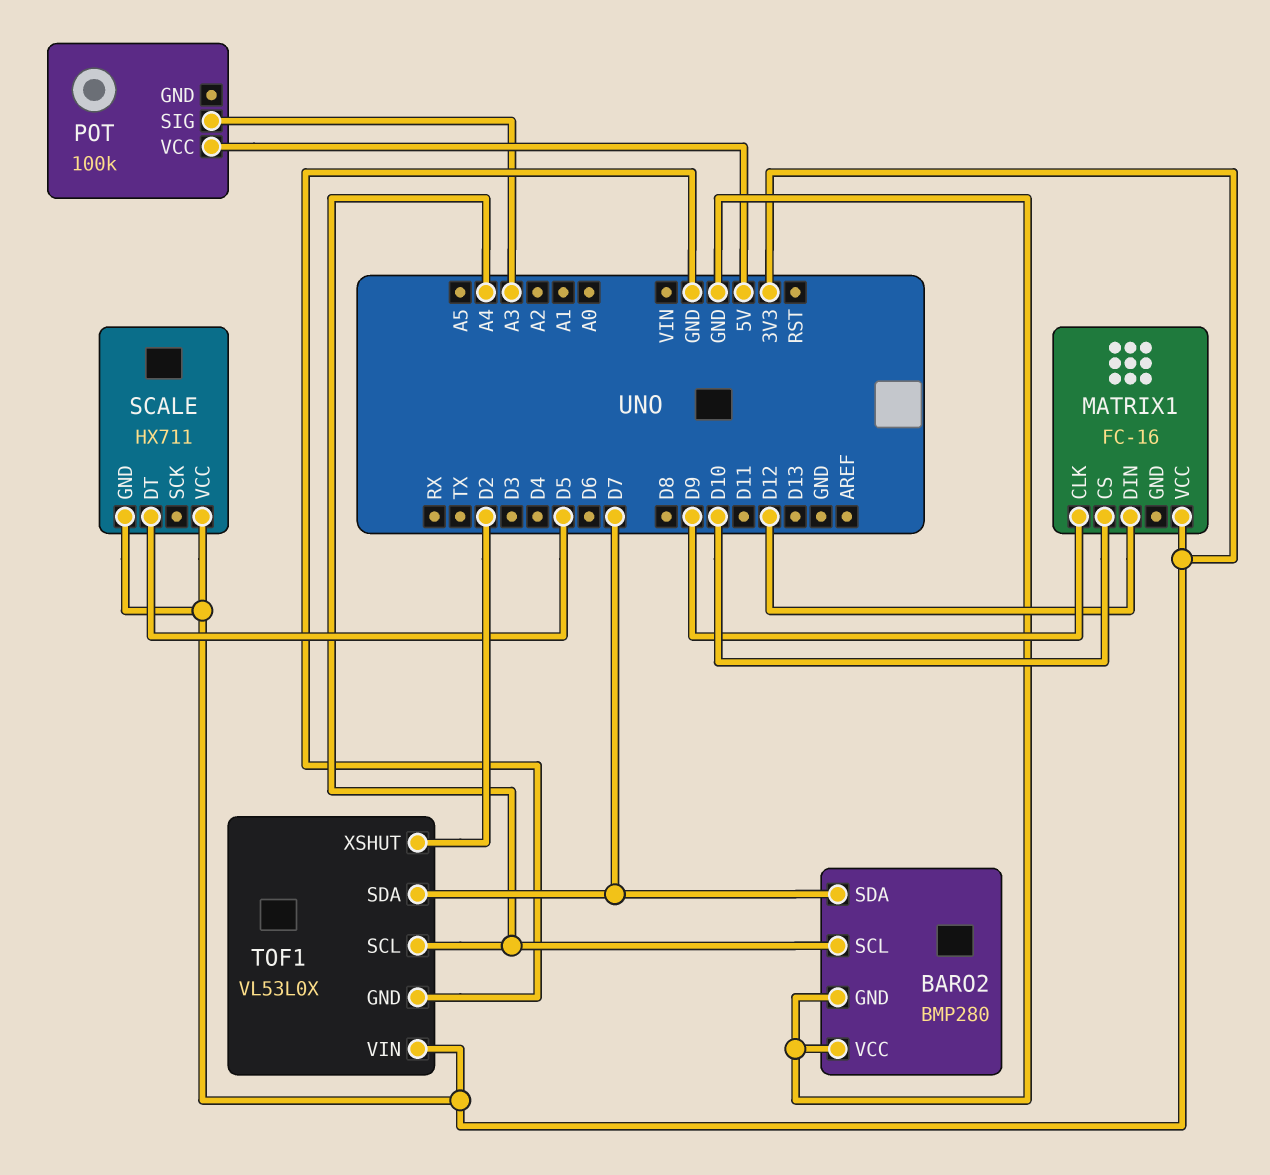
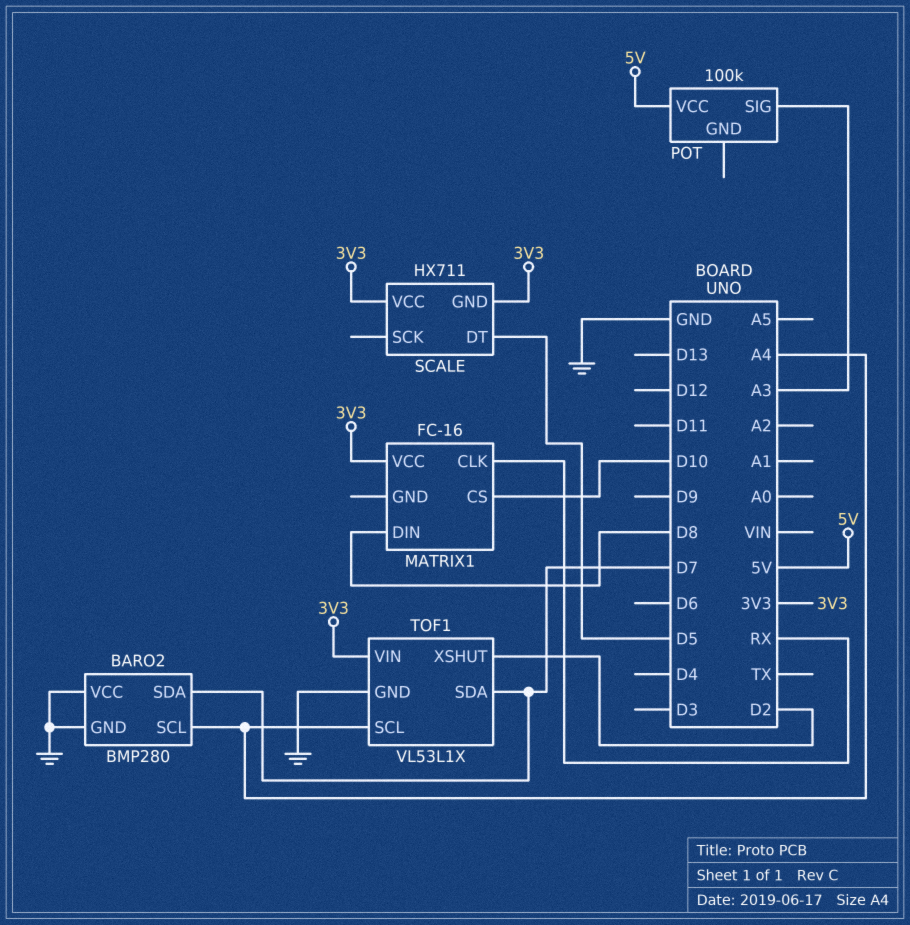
MATRIX1 pin CLK: D9 -> RX
MATRIX1 pin DIN: D12 -> D8
TOF1: VL53L0X -> VL53L1X

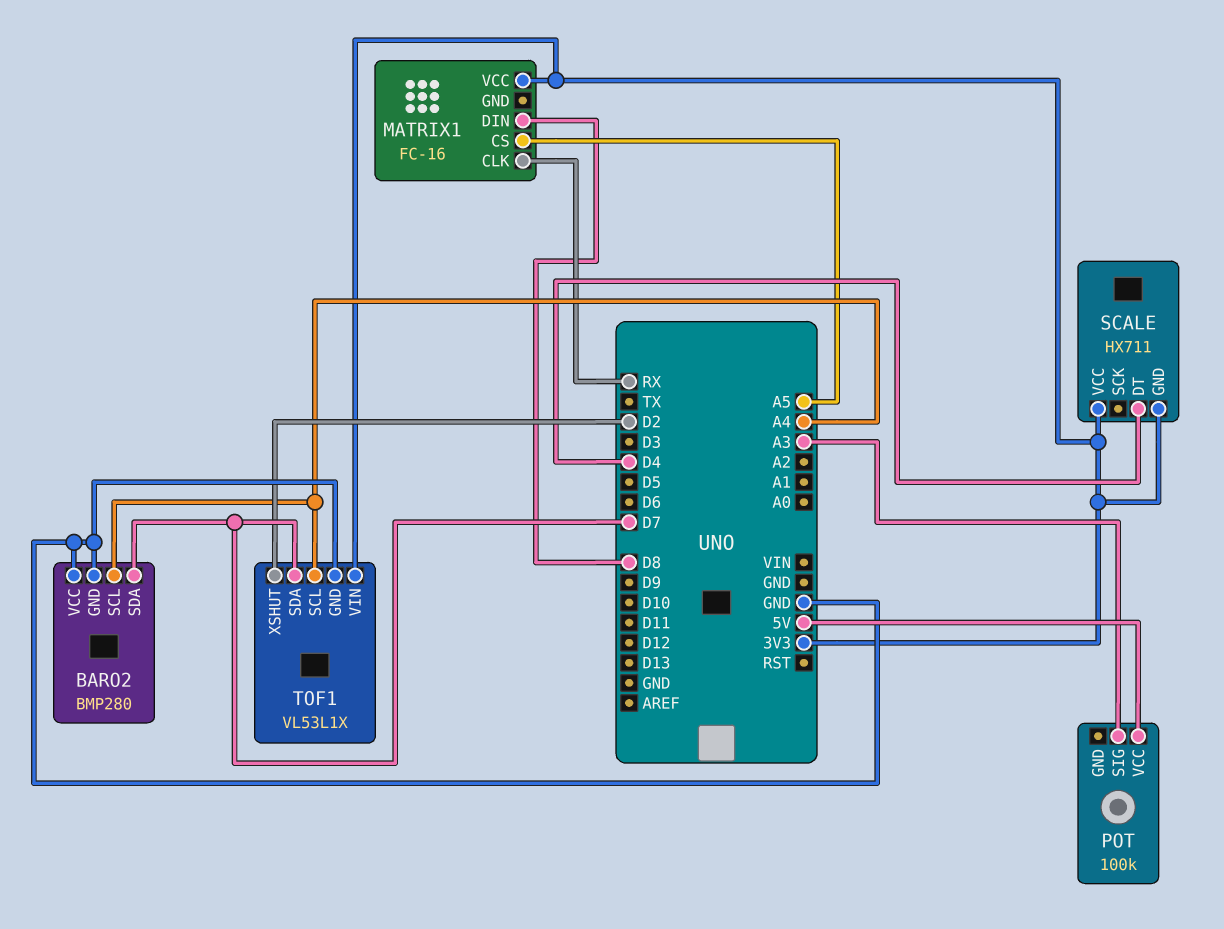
MATRIX1 pin CS: D10 -> A5
SCALE pin DT: D5 -> D4

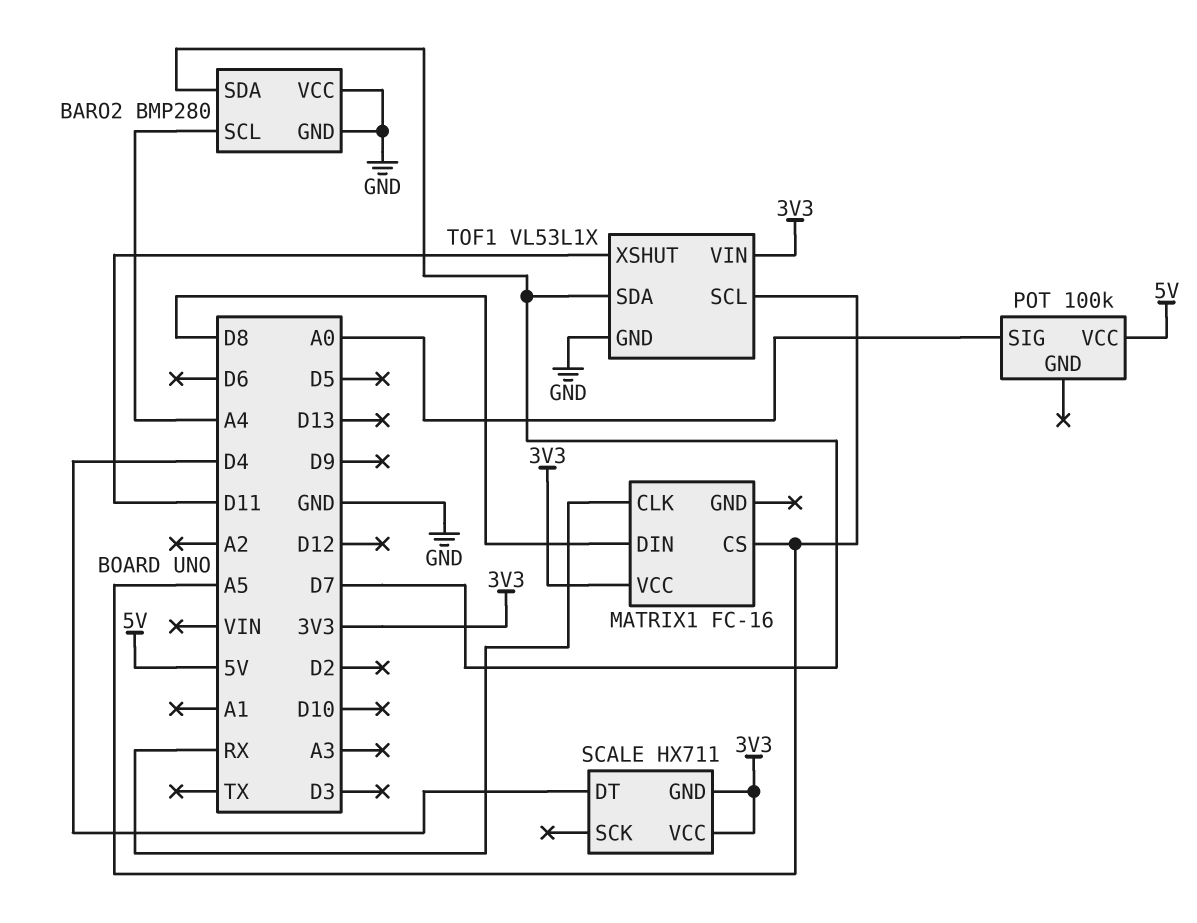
POT pin SIG: A3 -> A0
TOF1 pin SCL: A4 -> A5
TOF1 pin XSHUT: D2 -> D11

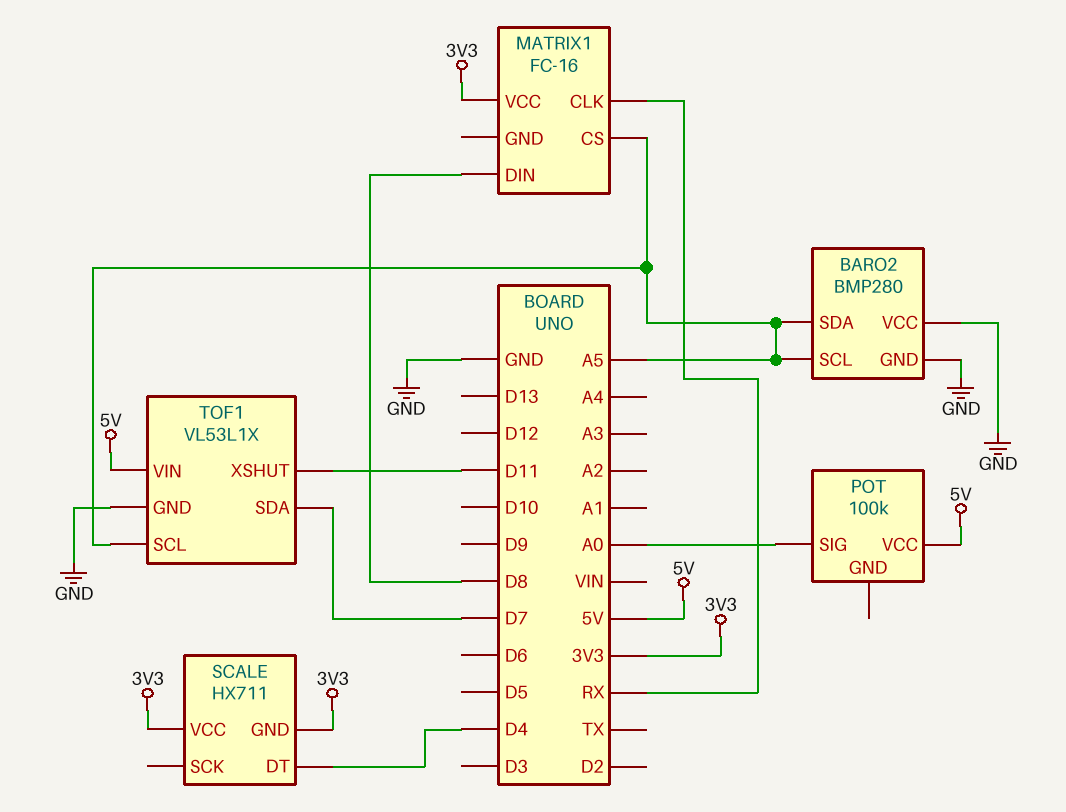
BARO2 pin SCL: A4 -> A5
BARO2 pin SDA: D7 -> A5
TOF1 pin VIN: 3V3 -> 5V

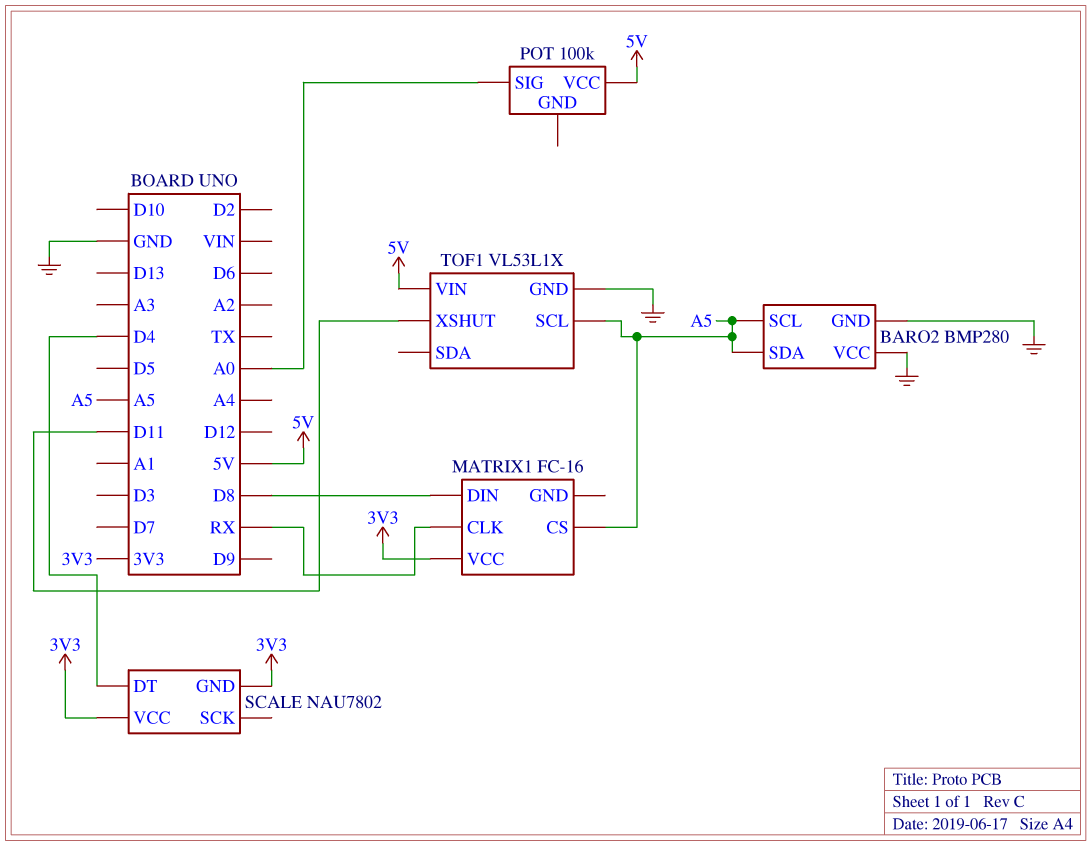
SCALE: HX711 -> NAU7802
TOF1 pin SDA: D7 -> none

